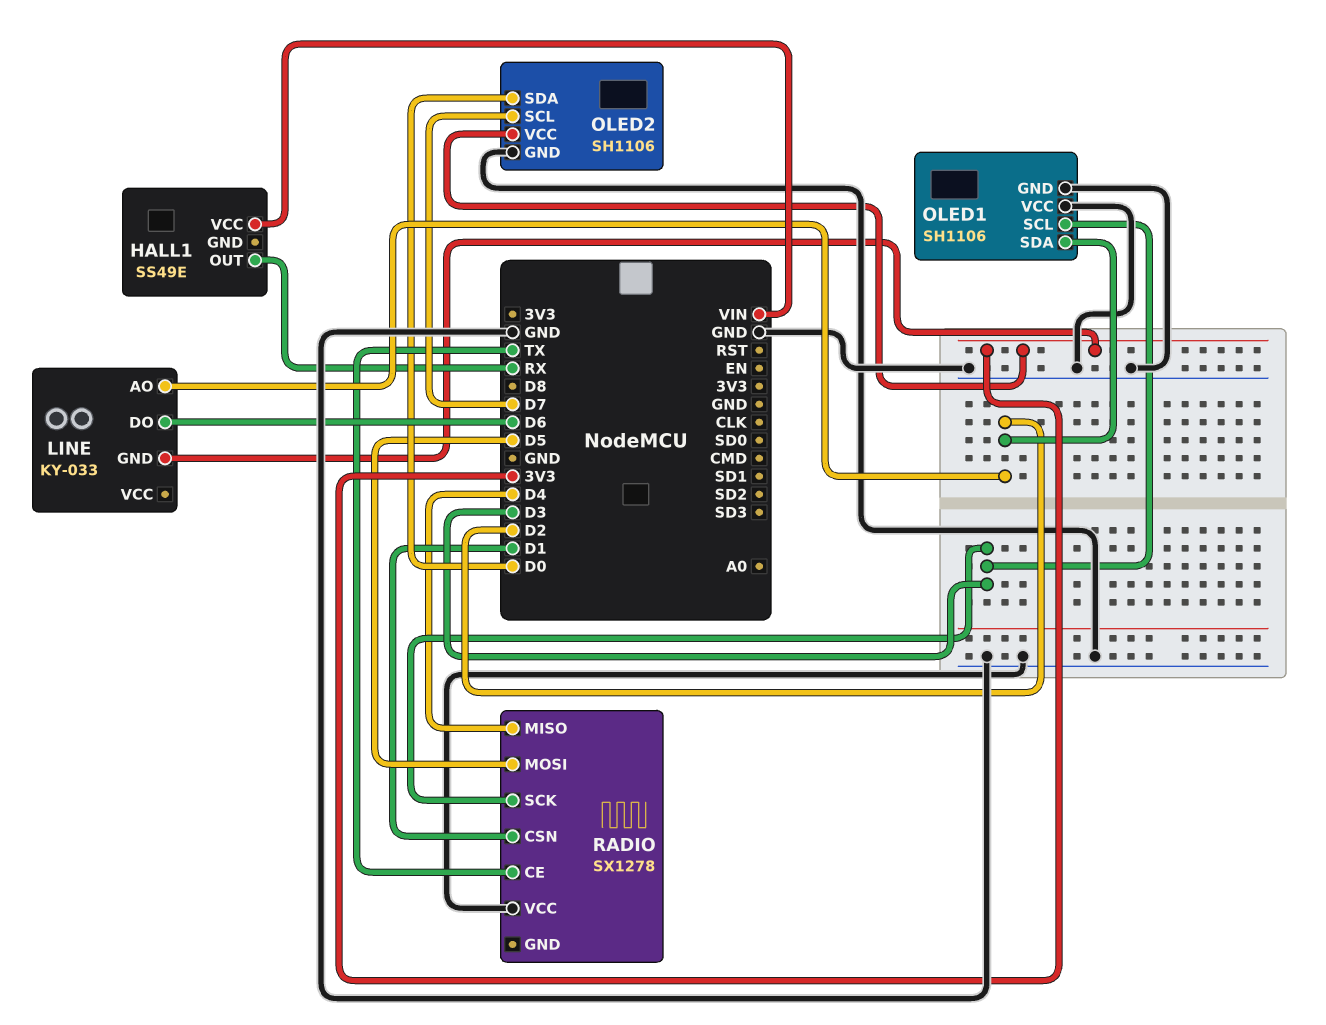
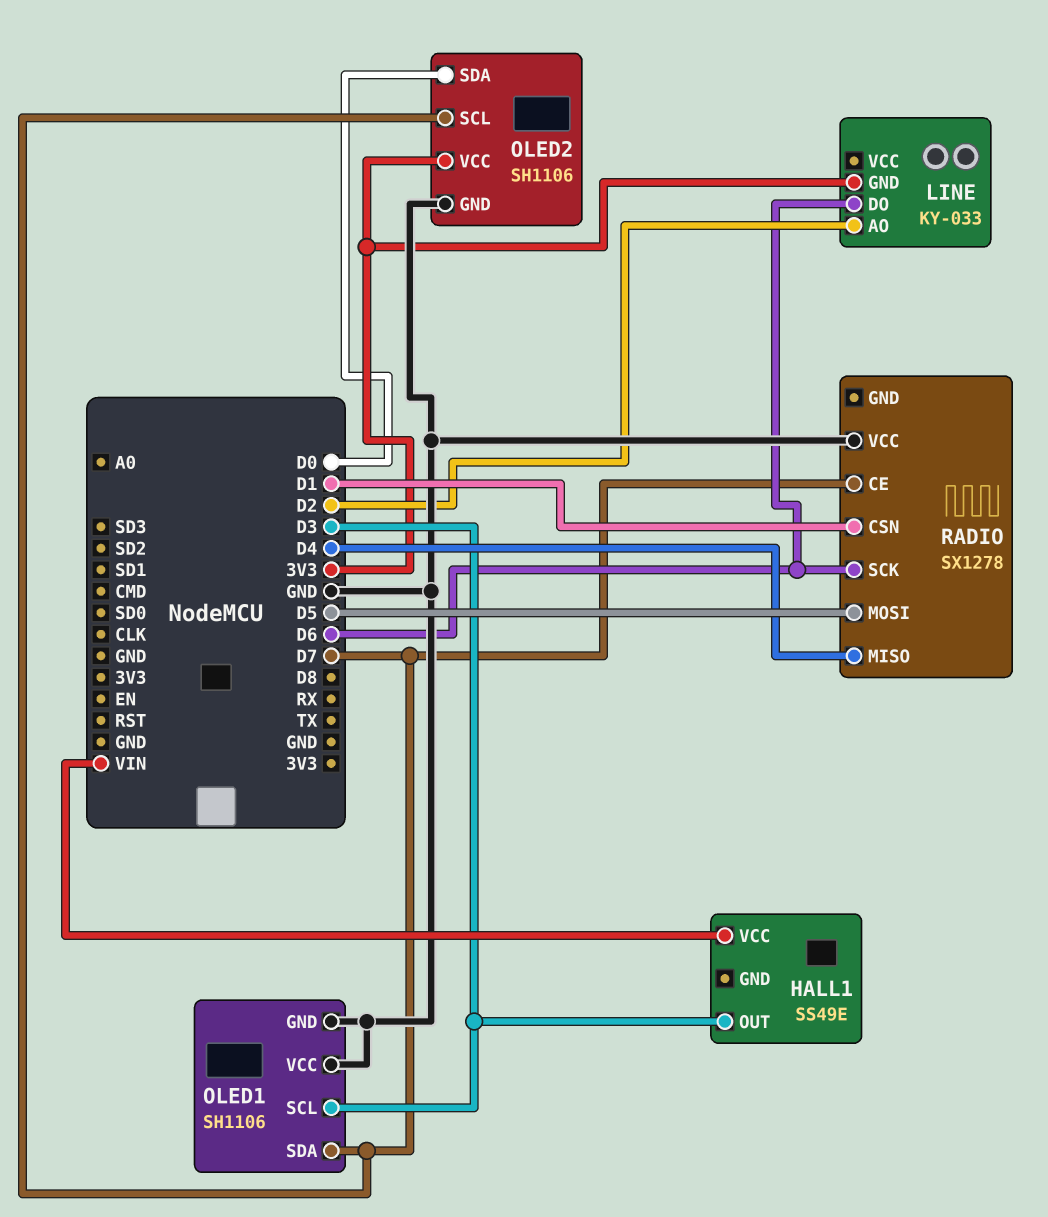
HALL1 pin OUT: RX -> D3
OLED1 pin SDA: D2 -> D7
RADIO pin CE: TX -> D7
RADIO pin SCK: D3 -> D6

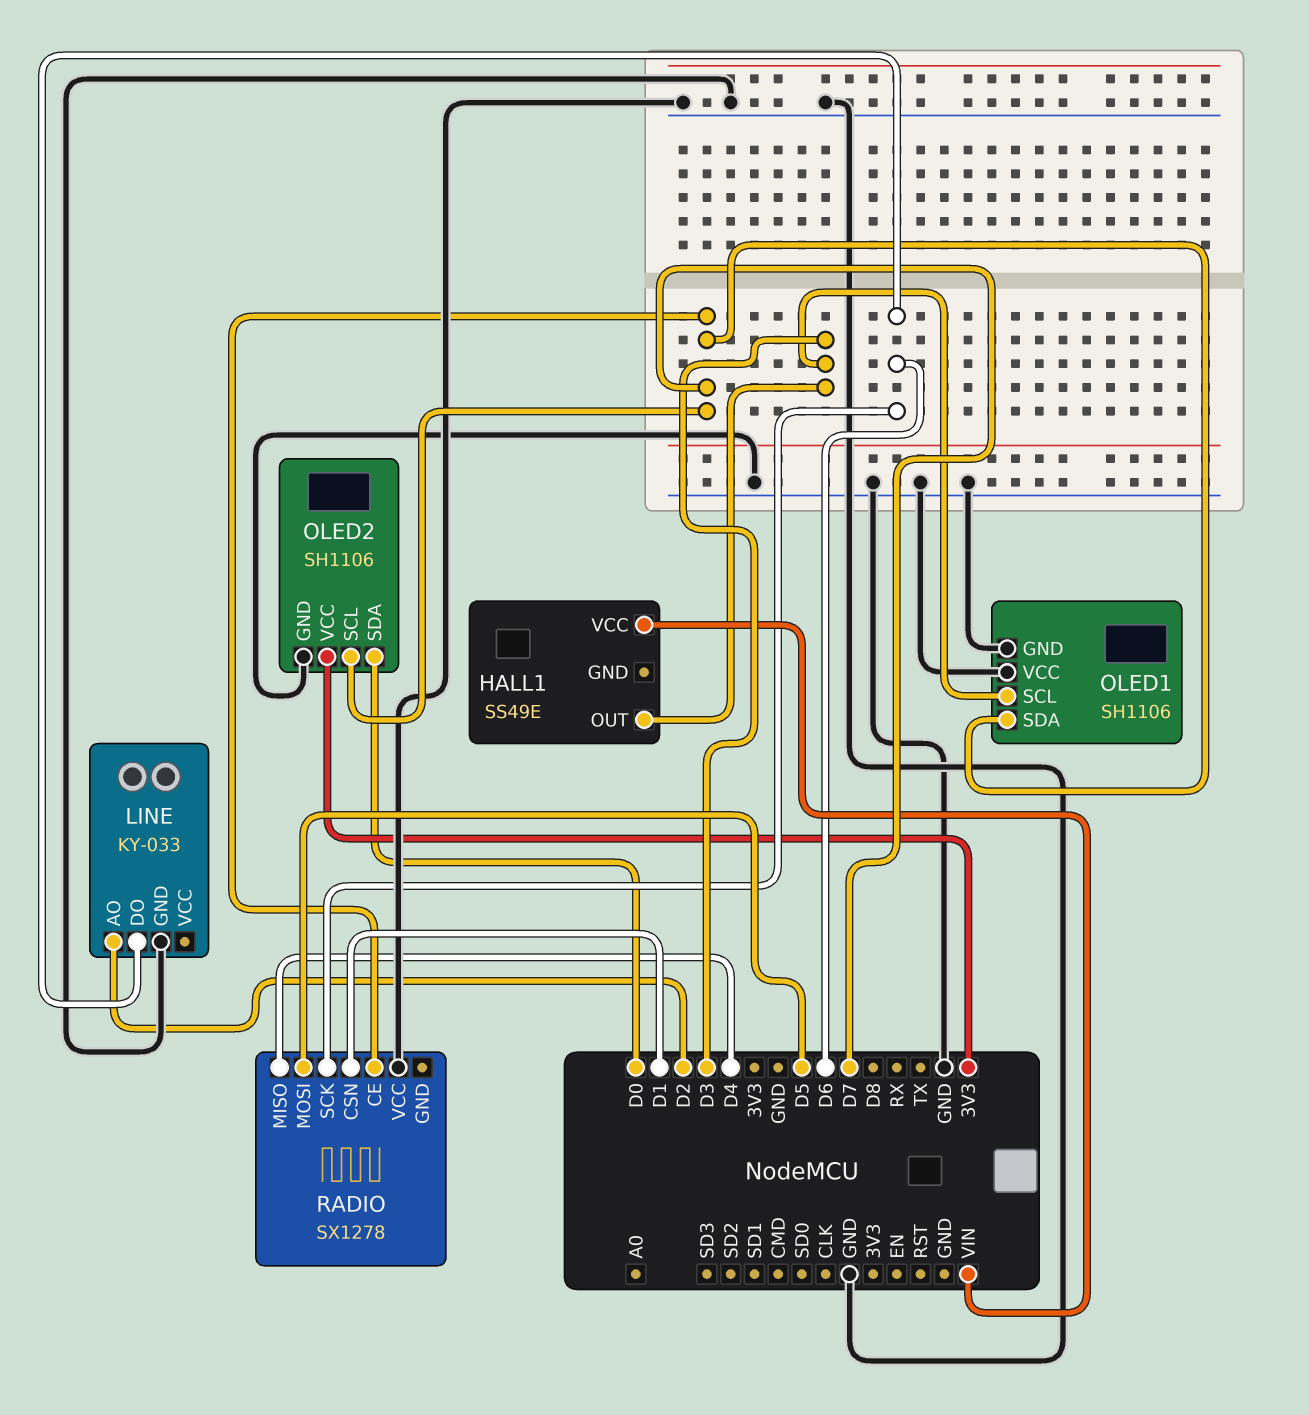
LINE pin GND: 3V3 -> GND

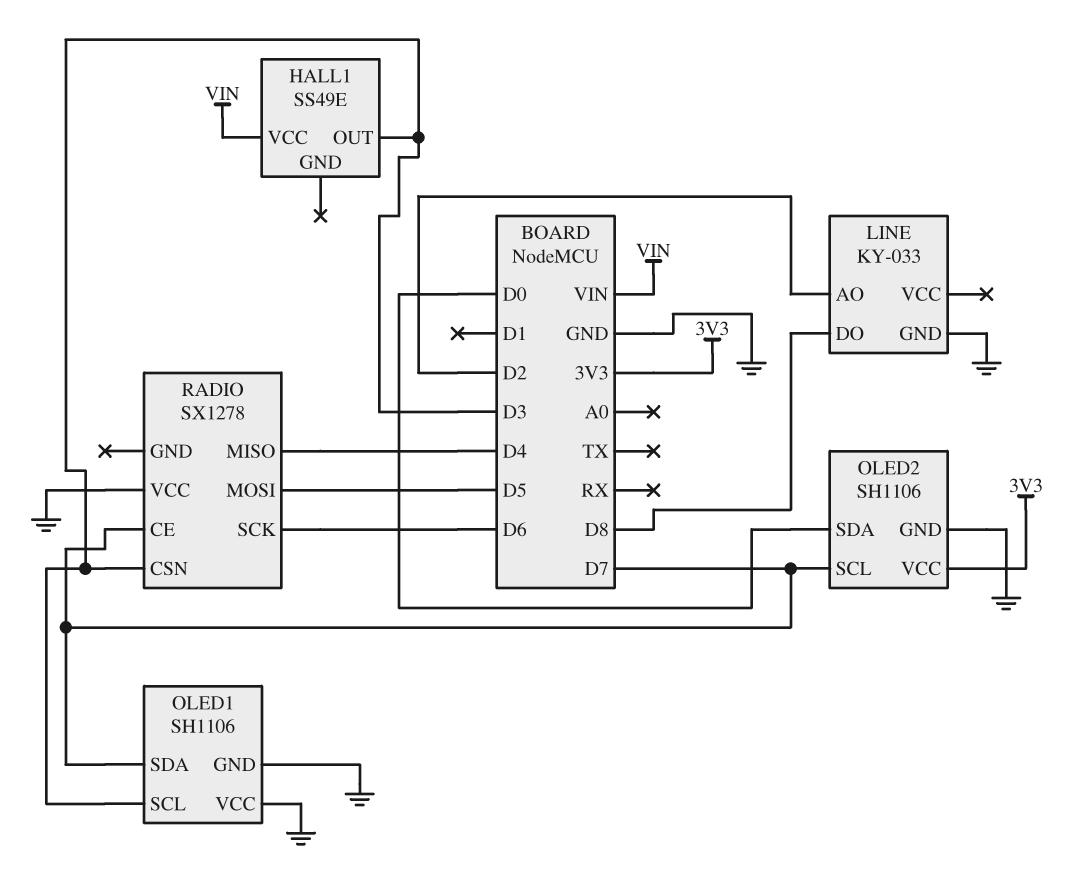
LINE pin DO: D6 -> D8
RADIO pin CSN: D1 -> D3

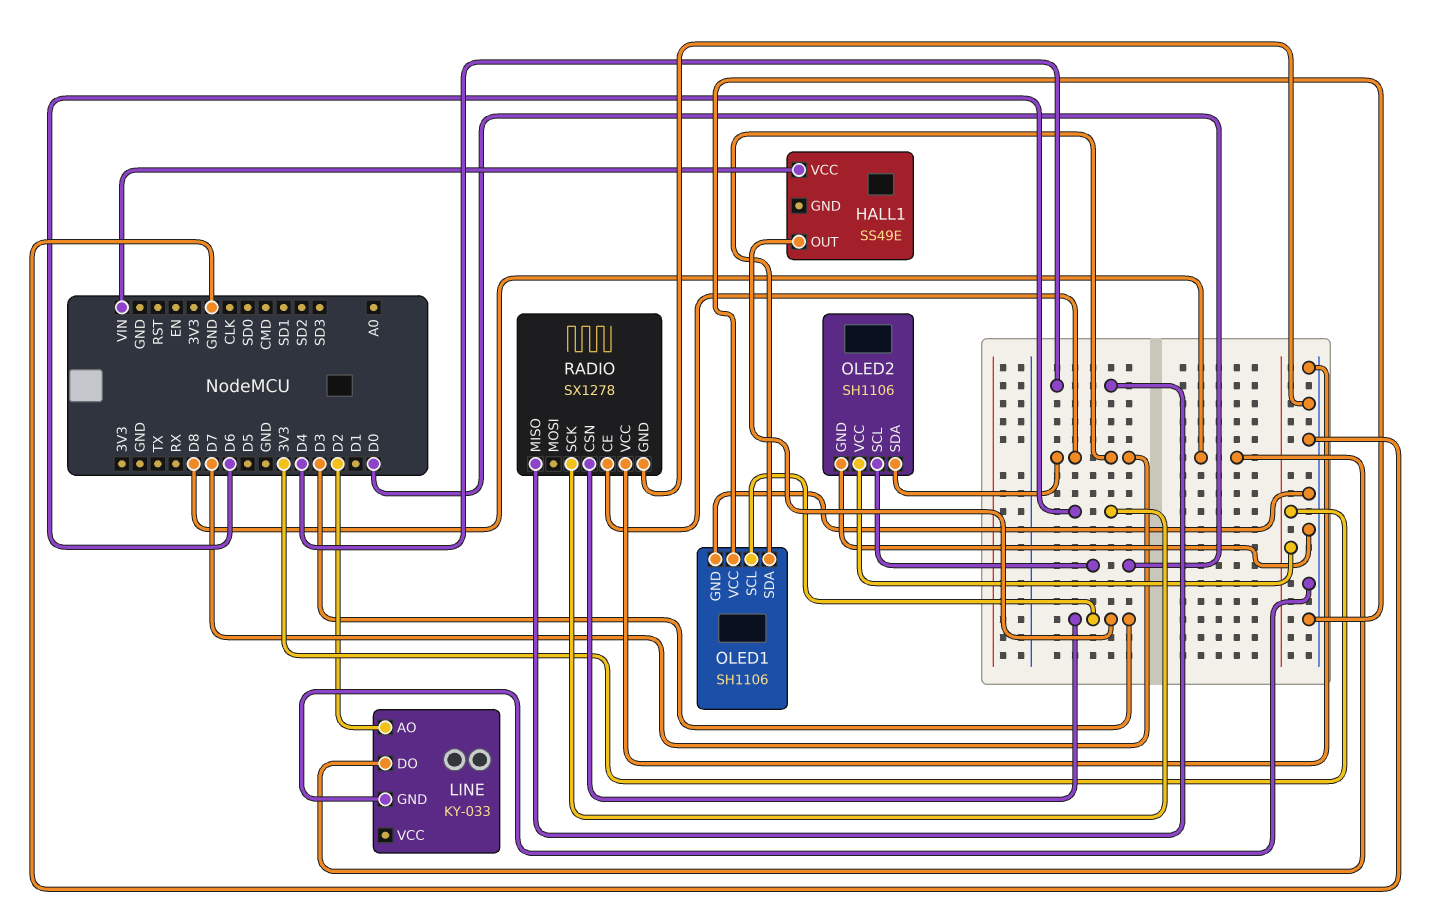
OLED2 pin SCL: D7 -> D0
OLED2 pin SDA: D0 -> D7
RADIO pin GND: none -> GND
RADIO pin MOSI: D5 -> none

